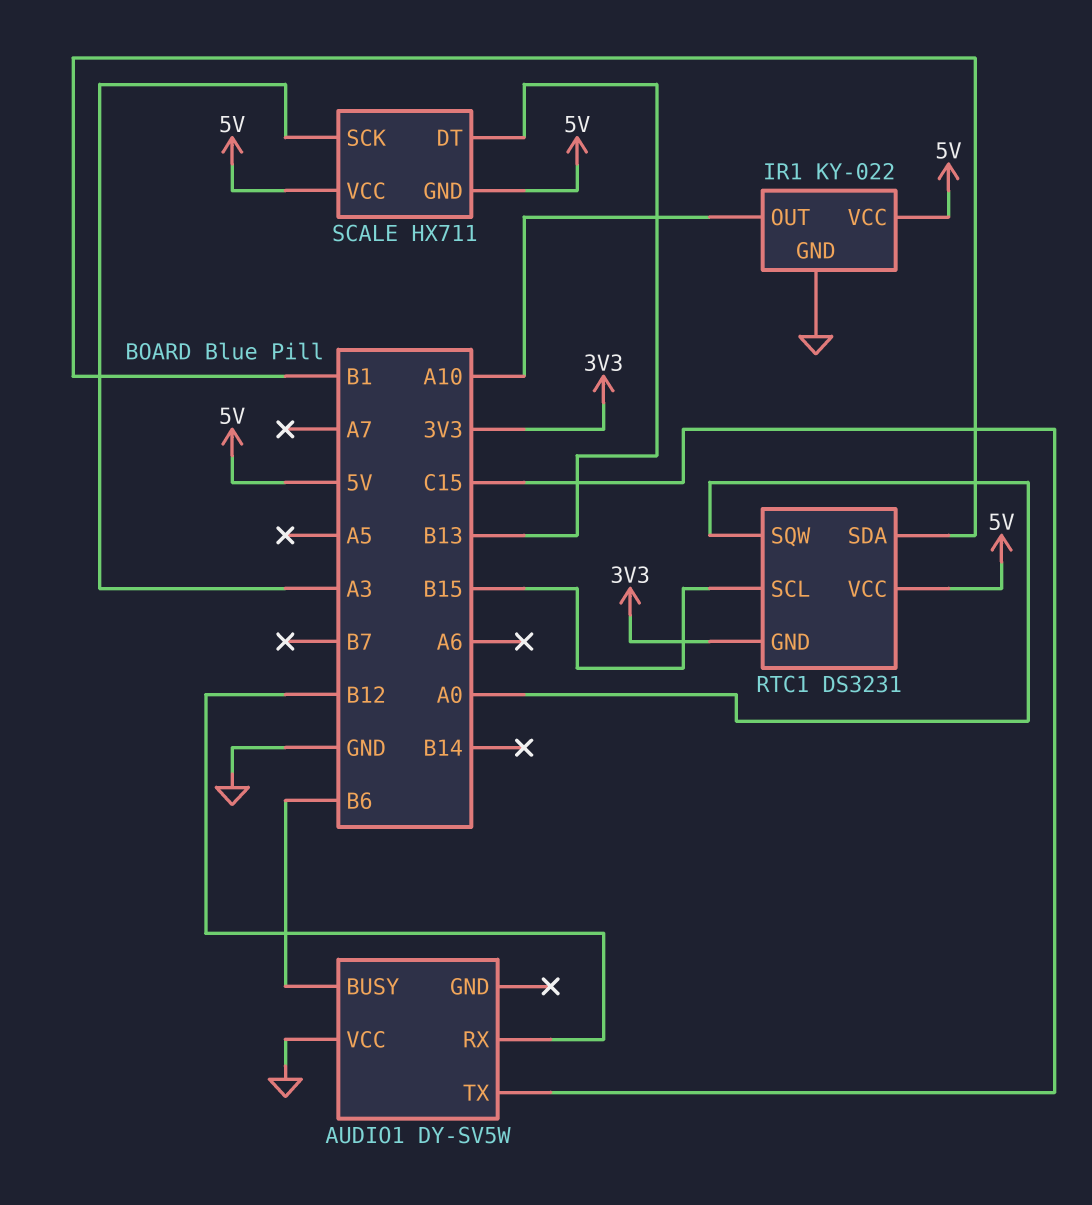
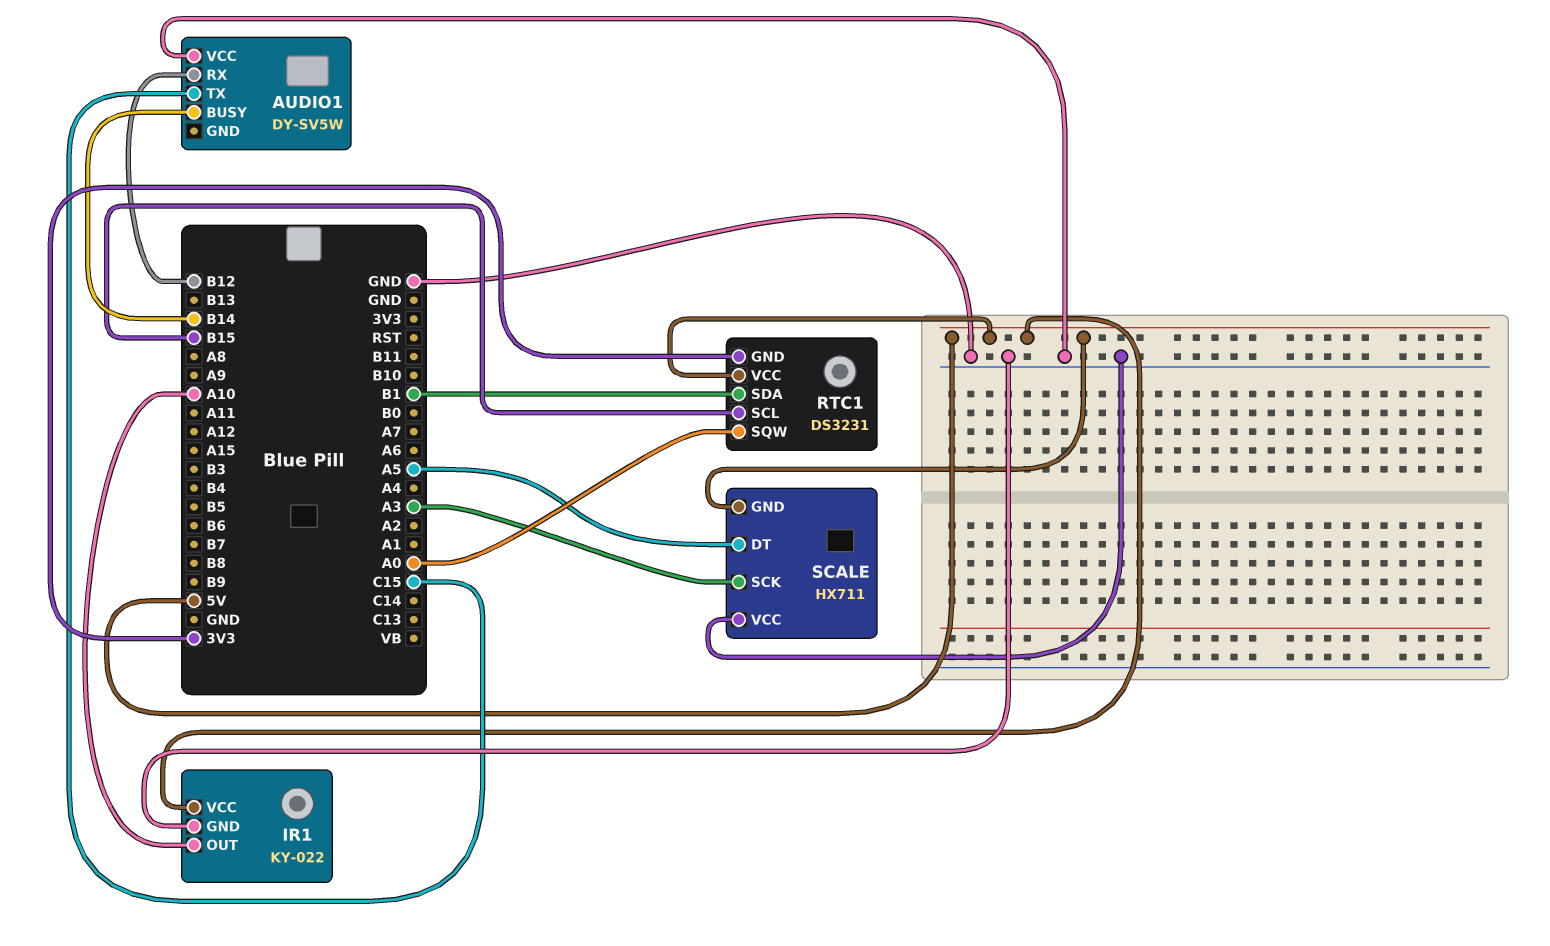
AUDIO1 pin BUSY: B6 -> B14
SCALE pin DT: B13 -> A5
SCALE pin VCC: 5V -> GND

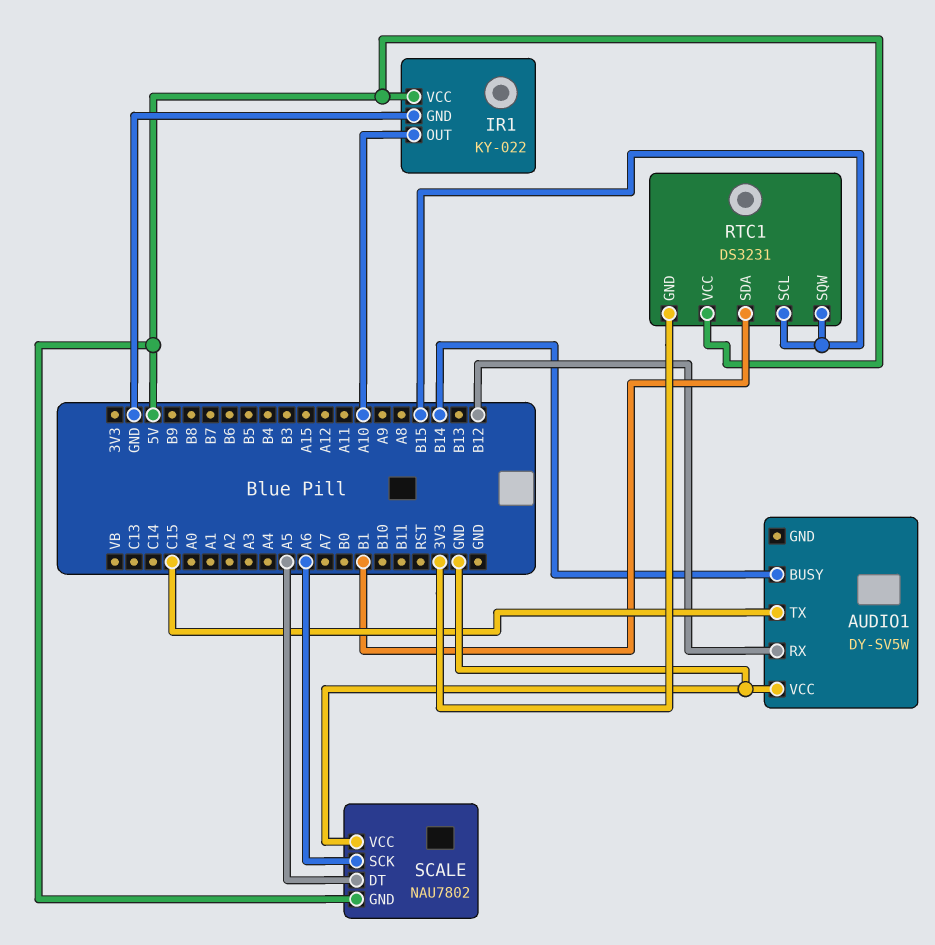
RTC1 pin SQW: A0 -> B15
SCALE: HX711 -> NAU7802
SCALE pin SCK: A3 -> A6

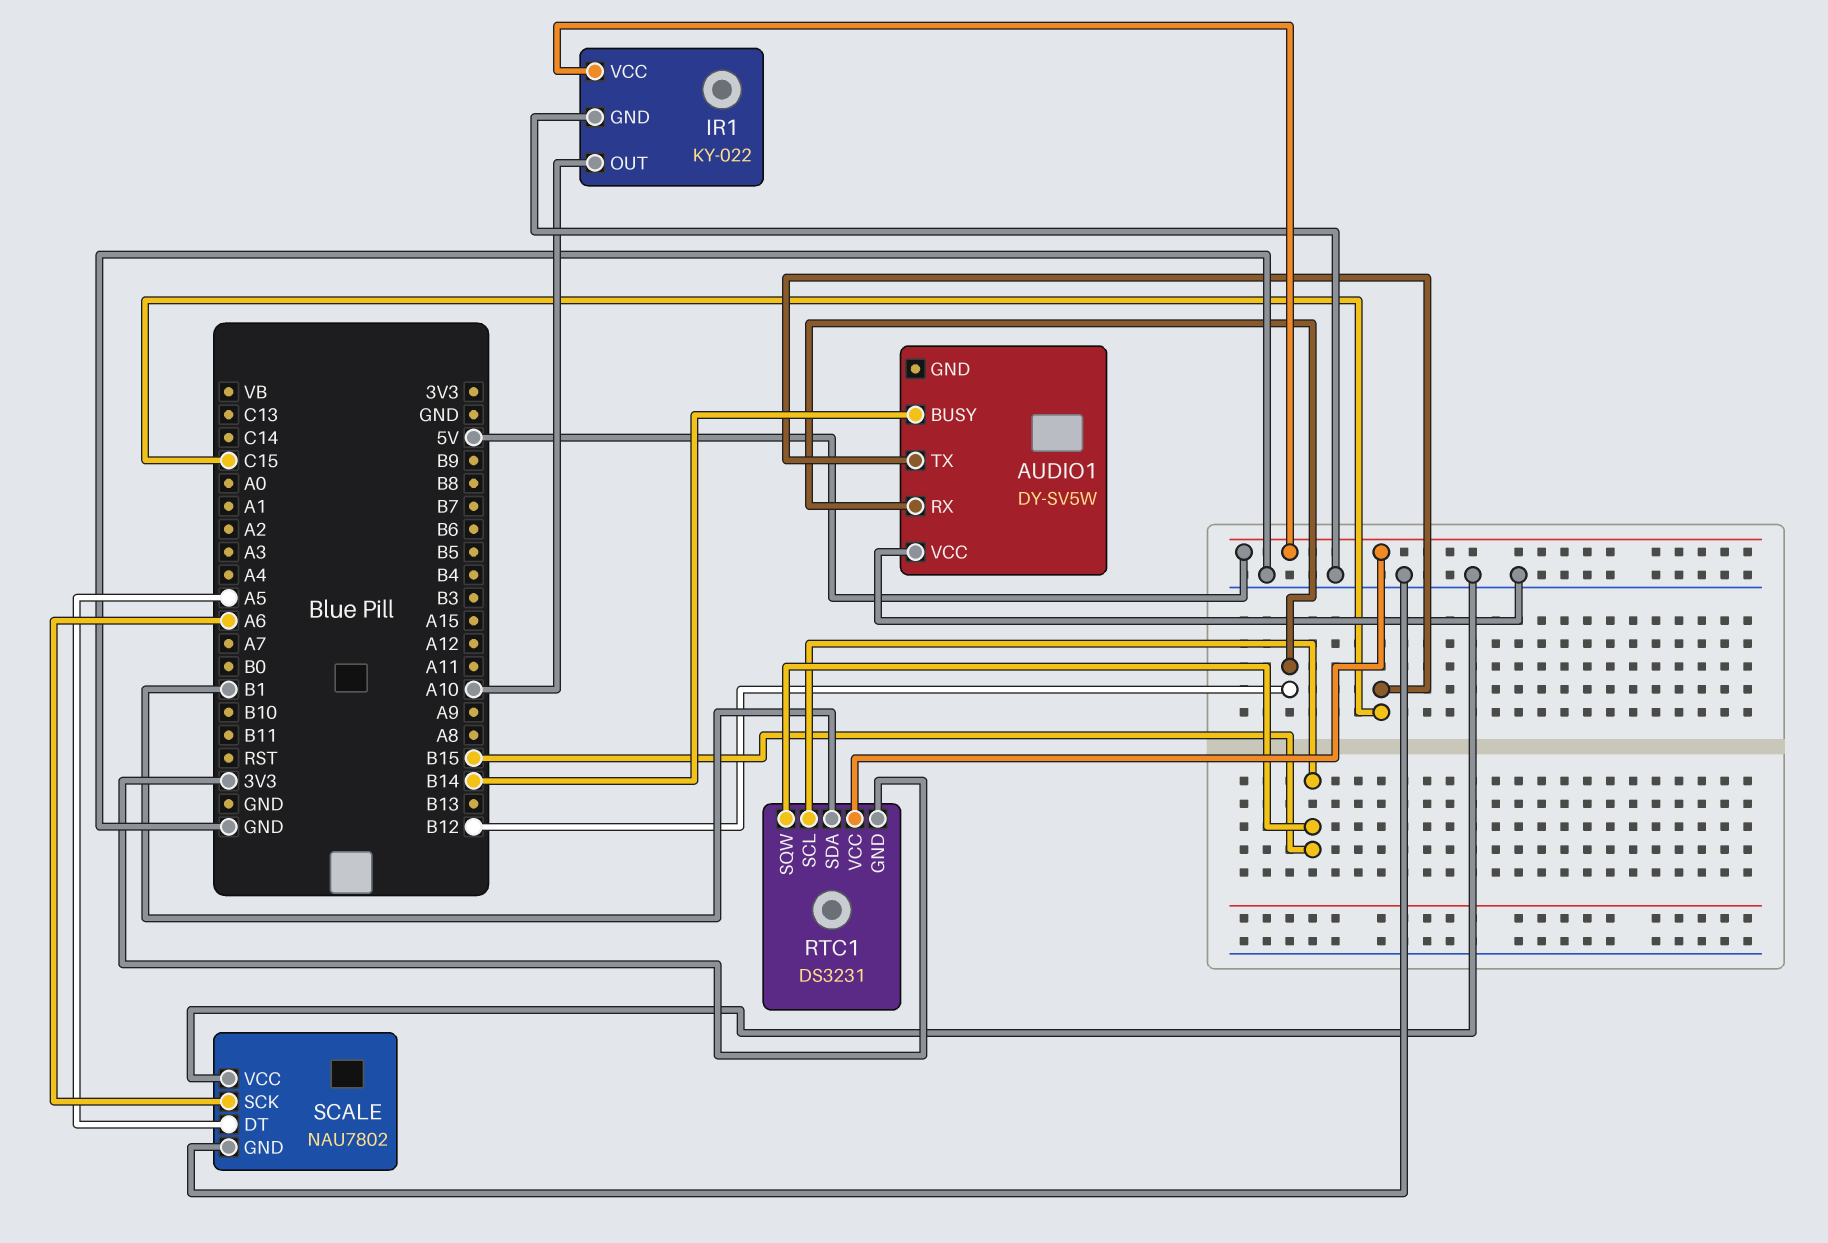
SCALE pin GND: 5V -> GND

